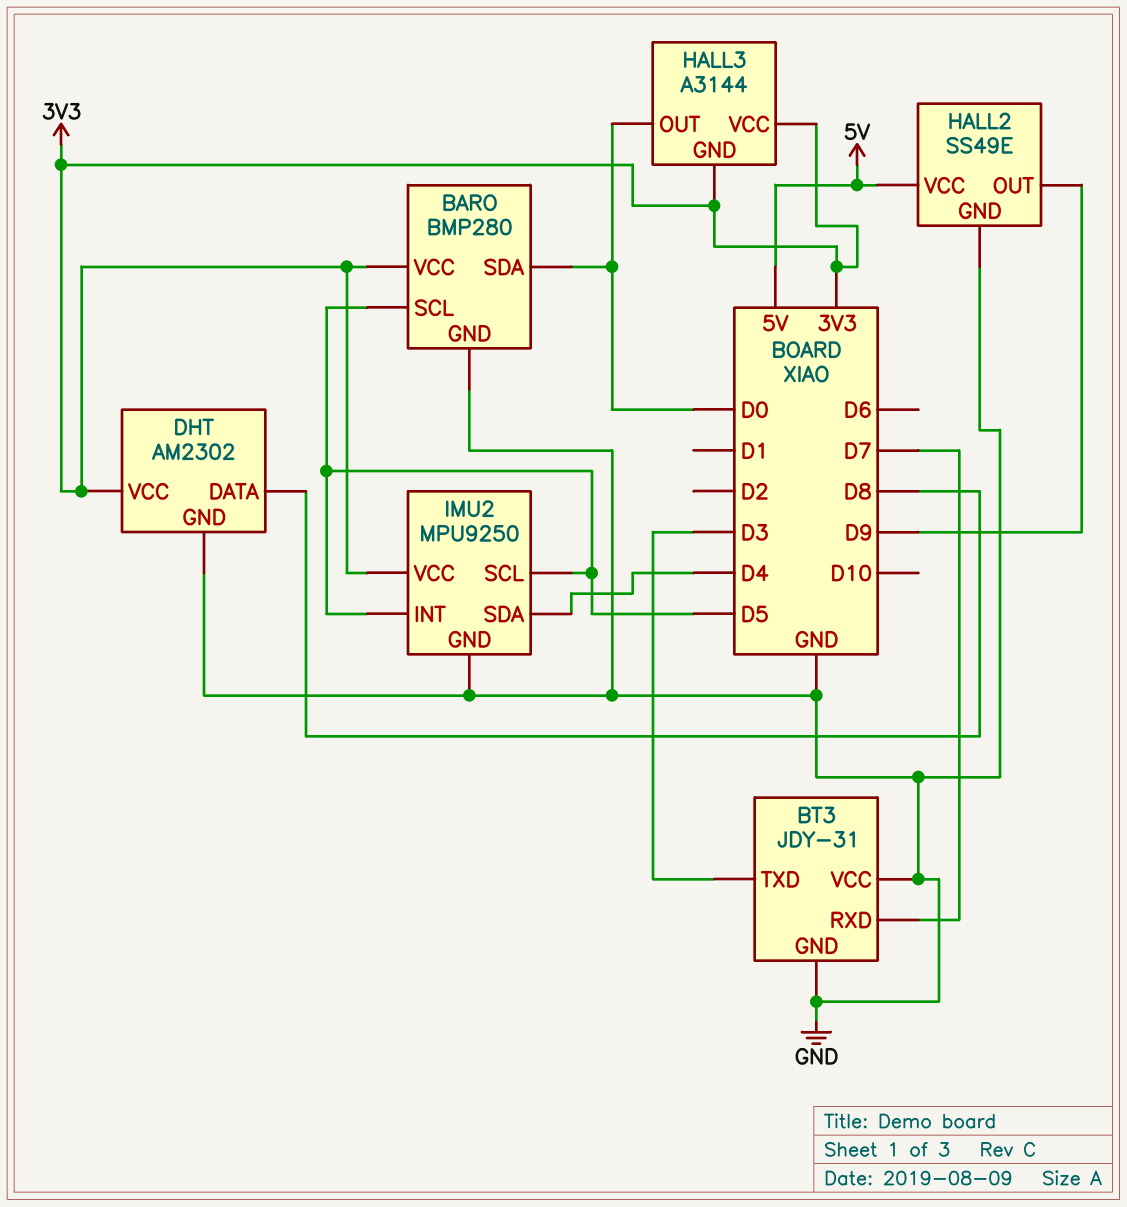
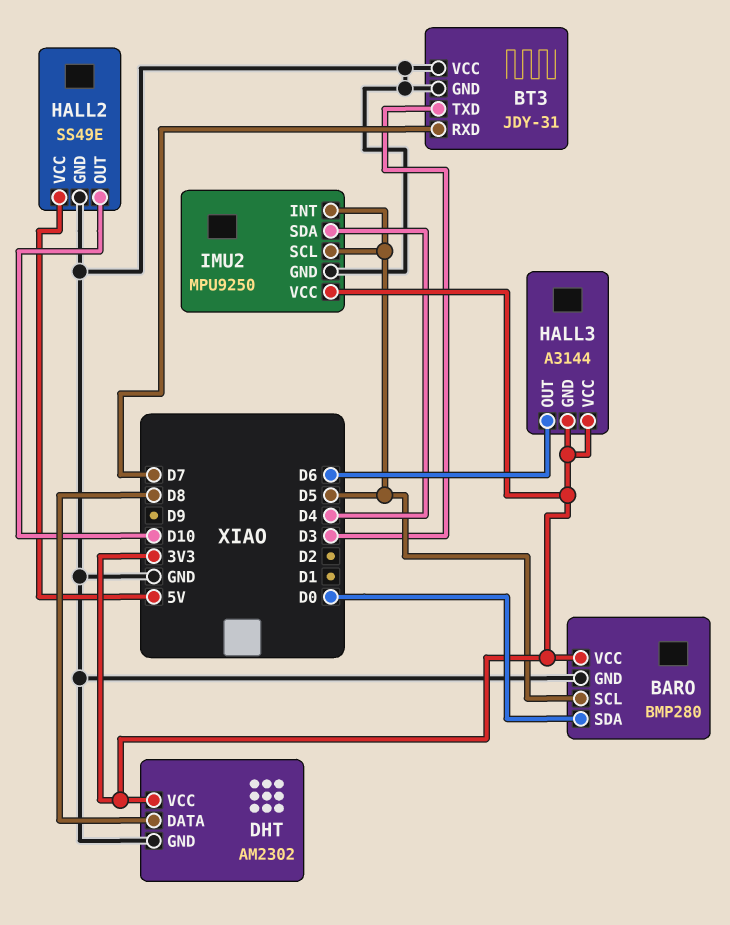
HALL2 pin OUT: D9 -> D10
HALL3 pin OUT: D0 -> D6

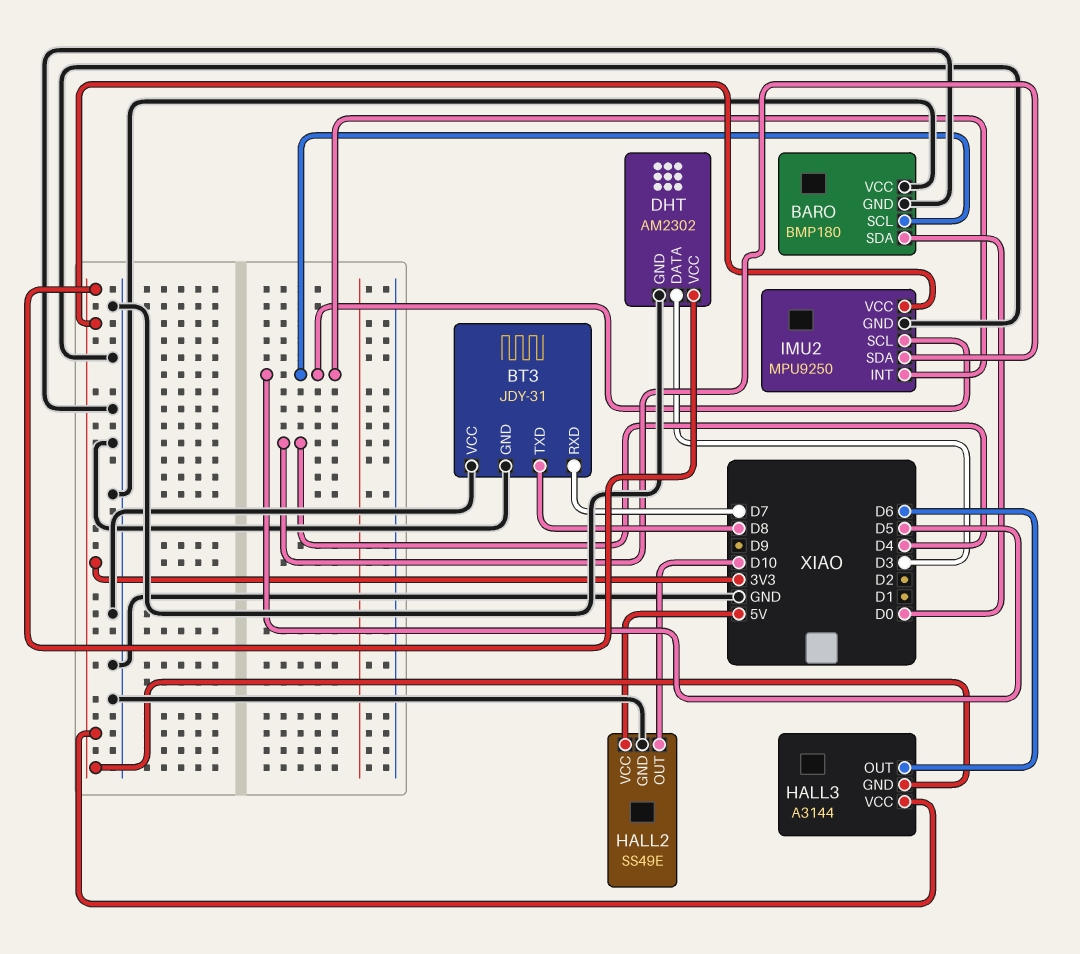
BARO: BMP280 -> BMP180
BARO pin VCC: 3V3 -> GND
BT3 pin TXD: D3 -> D8
DHT pin DATA: D8 -> D3

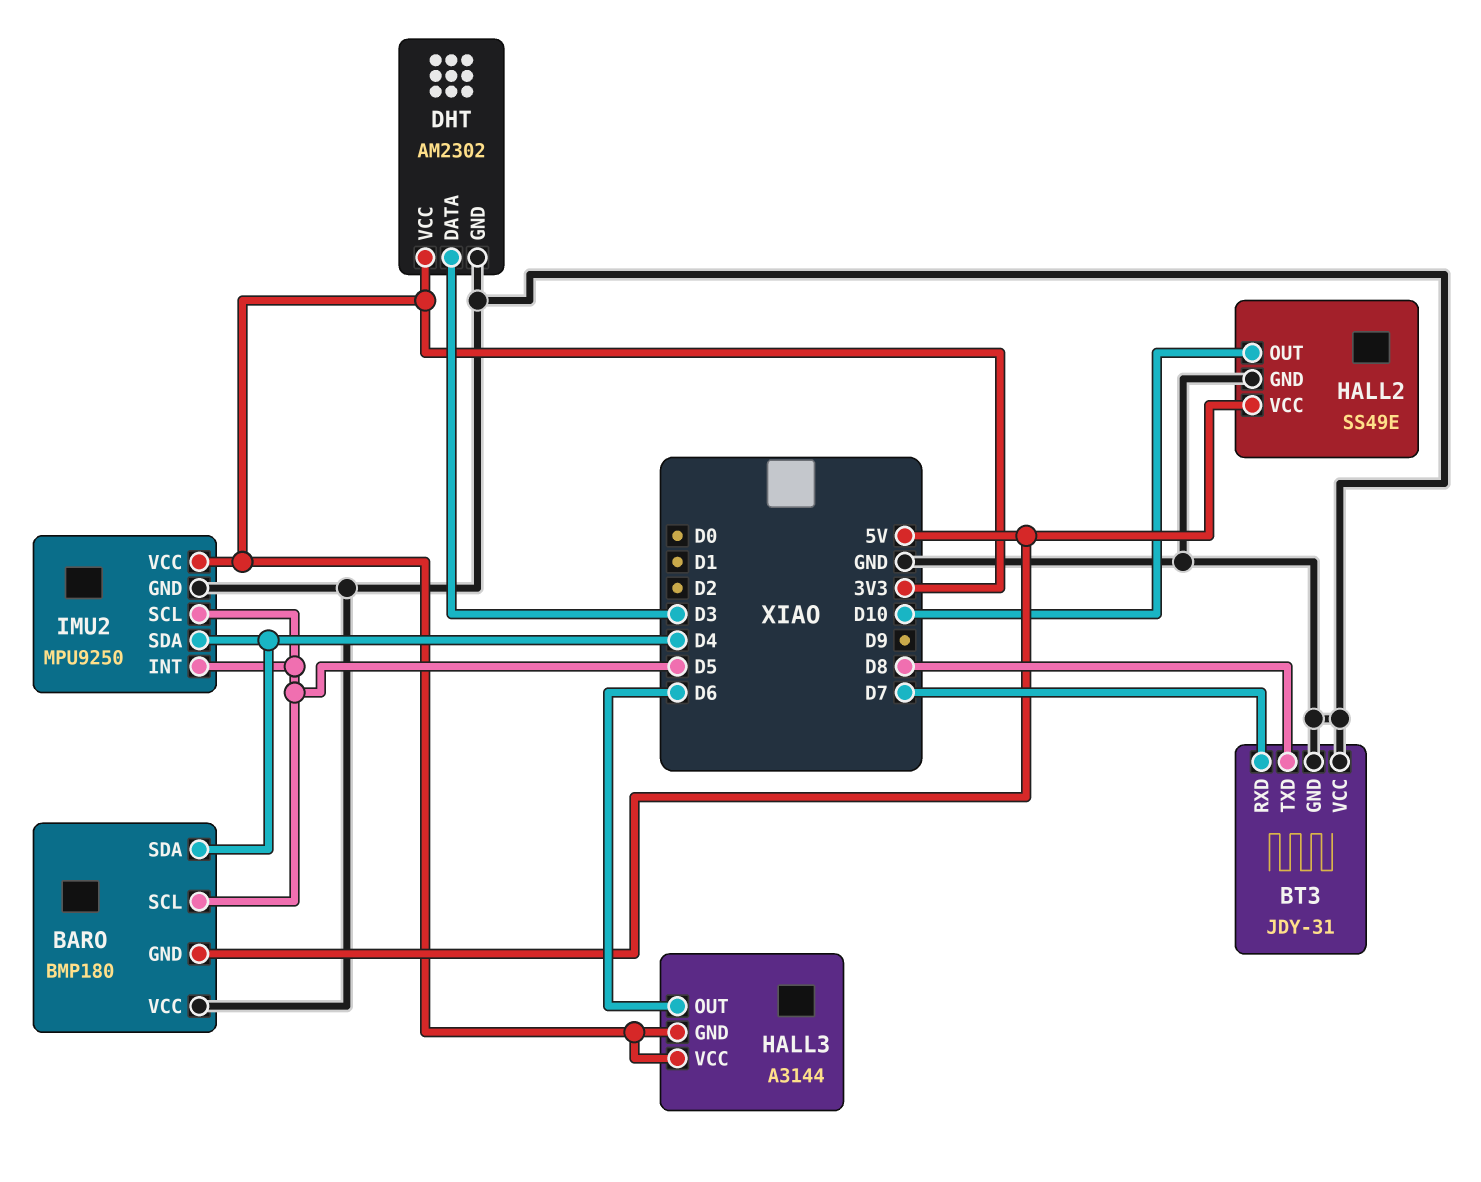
BARO pin GND: GND -> 5V
BARO pin SDA: D0 -> D4

